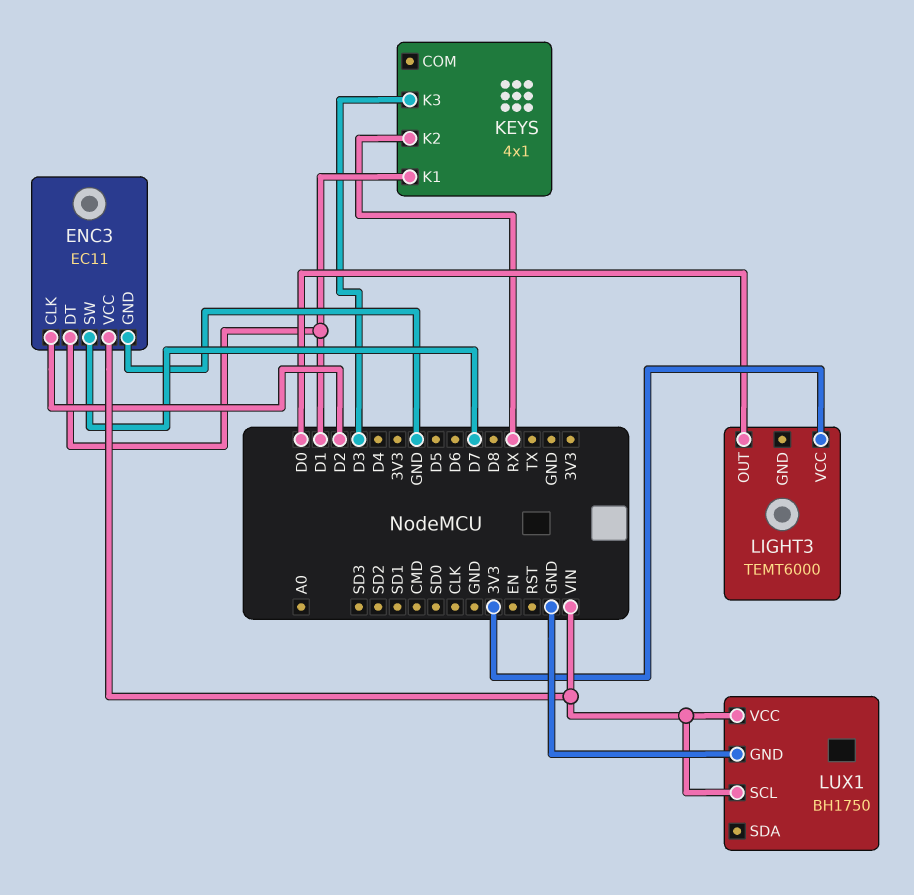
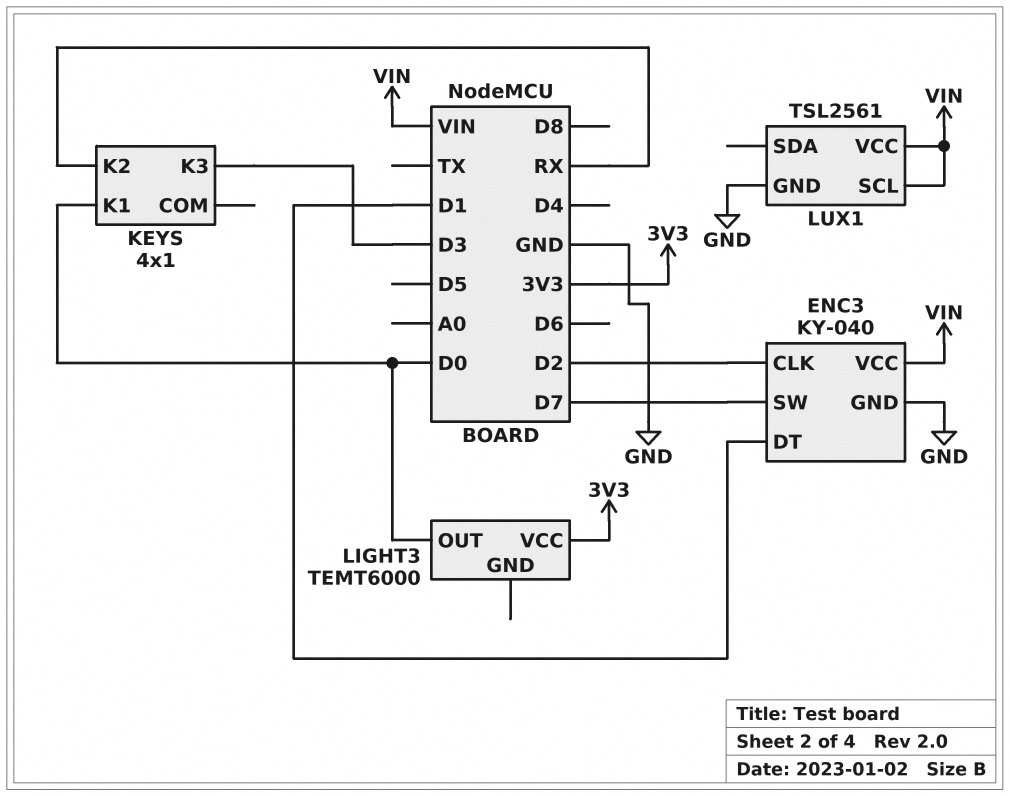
ENC3: EC11 -> KY-040
KEYS pin K1: D1 -> D0
LUX1: BH1750 -> TSL2561

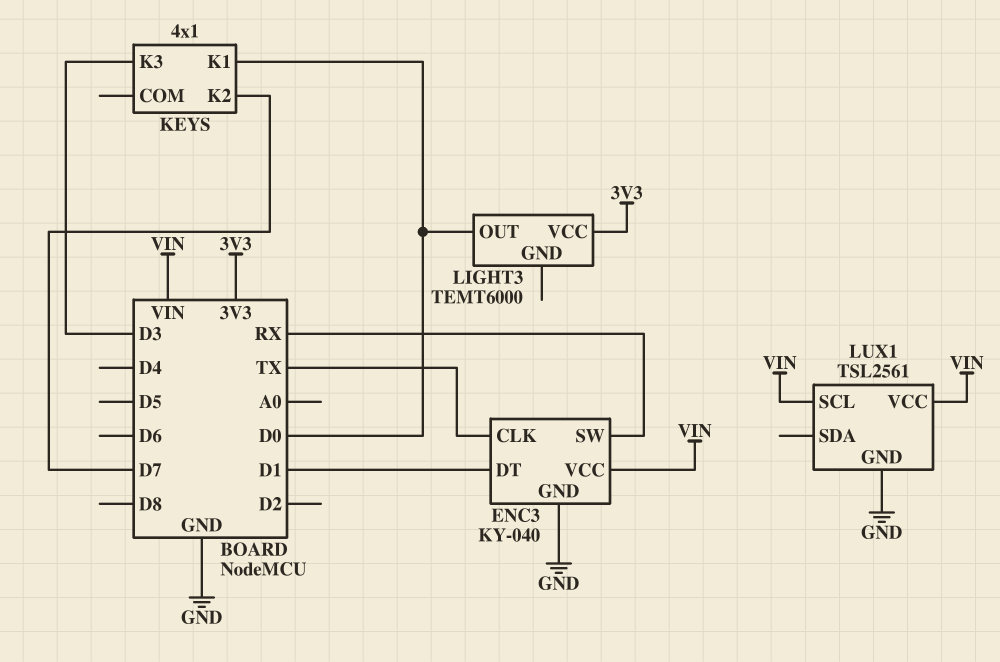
ENC3 pin CLK: D2 -> TX
ENC3 pin SW: D7 -> RX
KEYS pin K2: RX -> D7

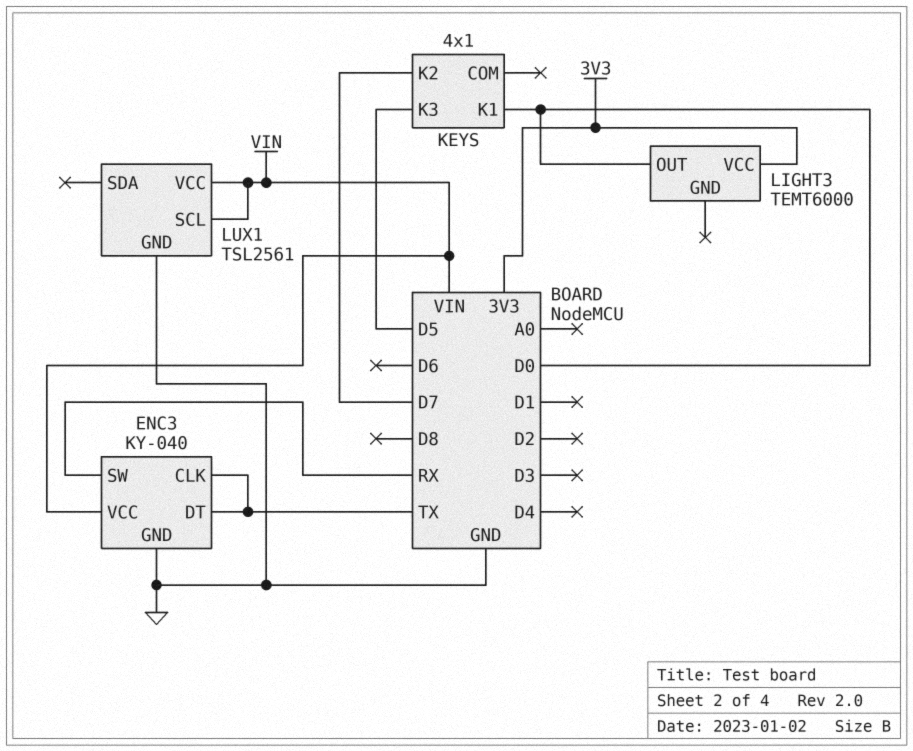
ENC3 pin DT: D1 -> TX
KEYS pin K3: D3 -> D5

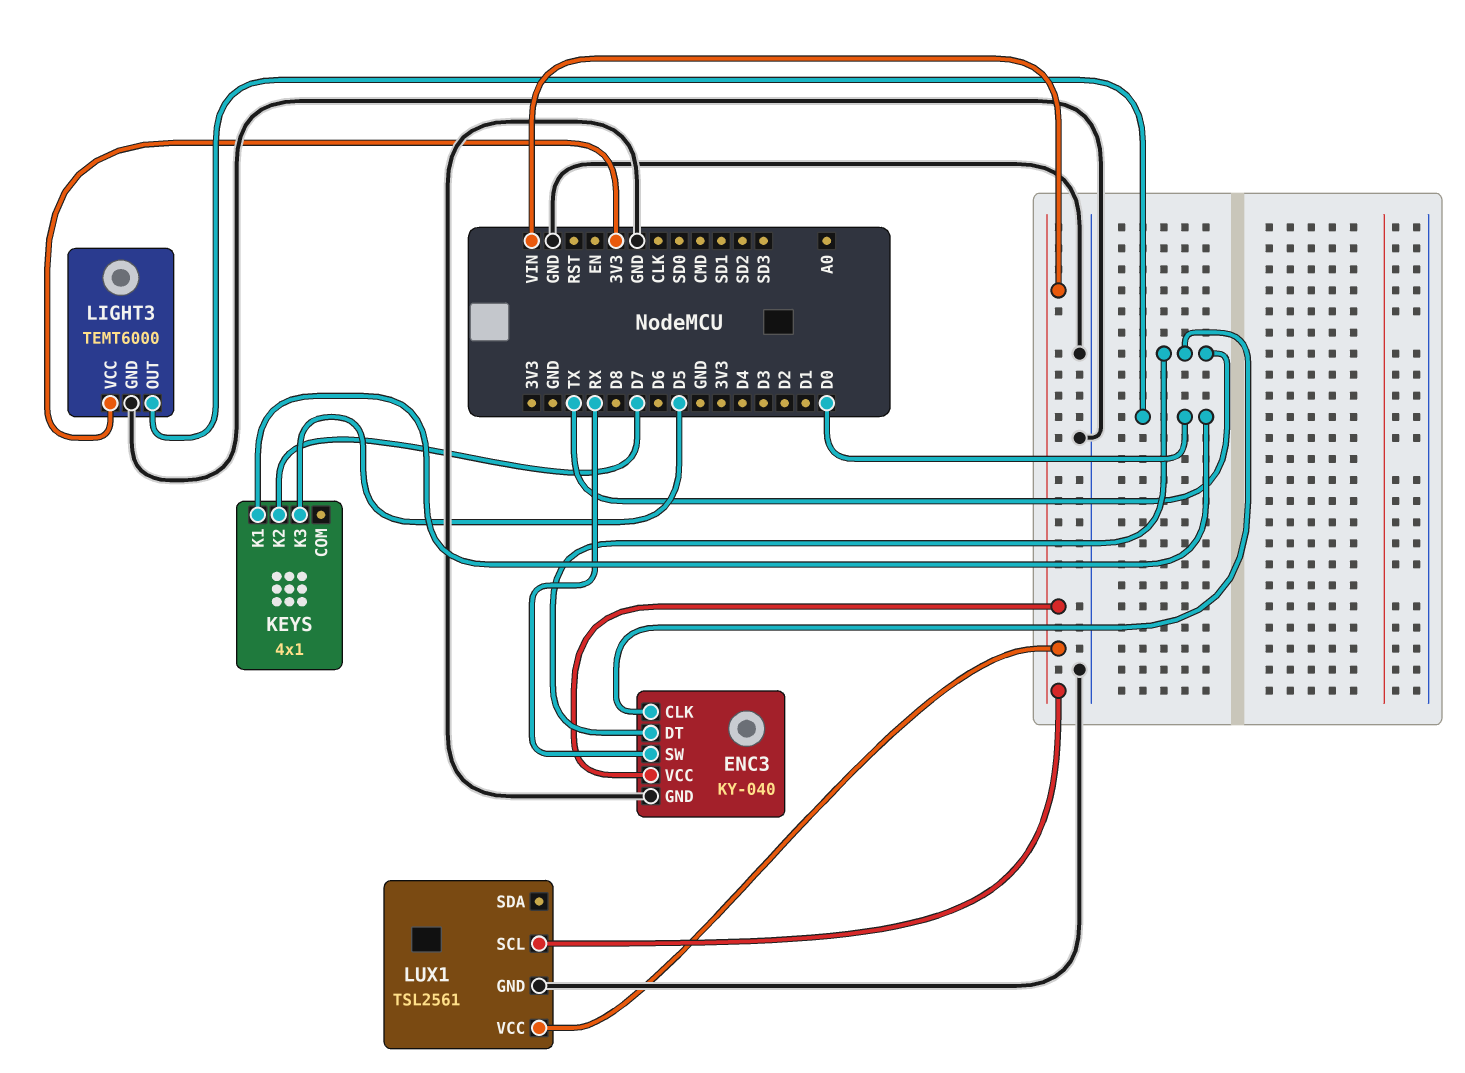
LIGHT3 pin GND: none -> GND

